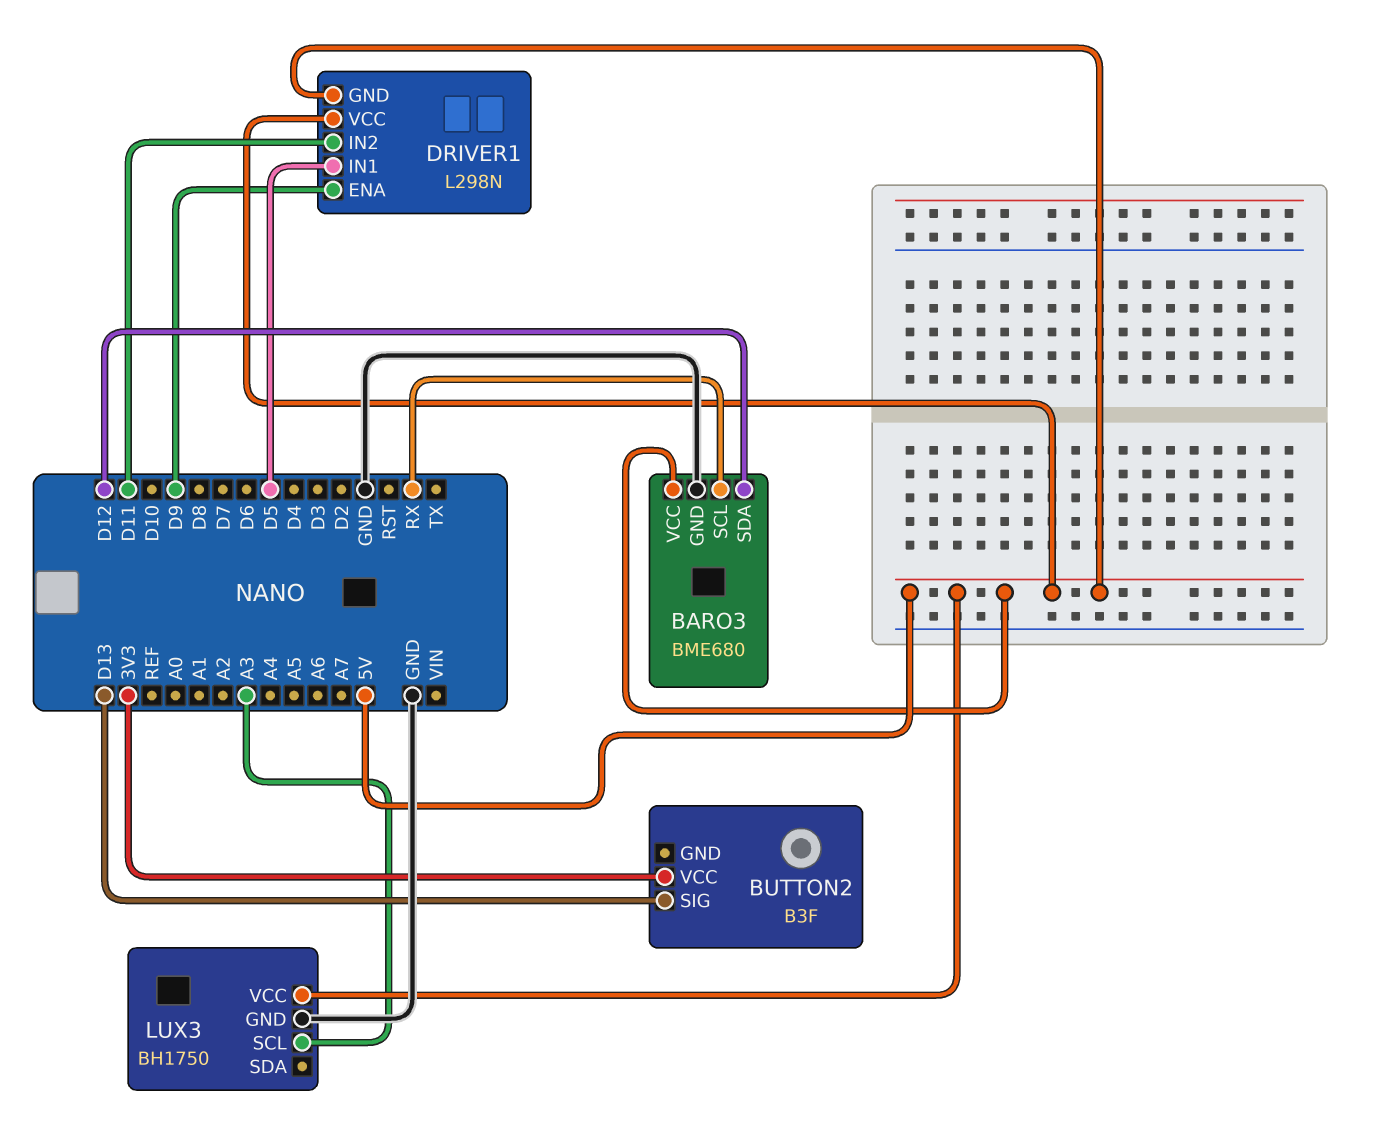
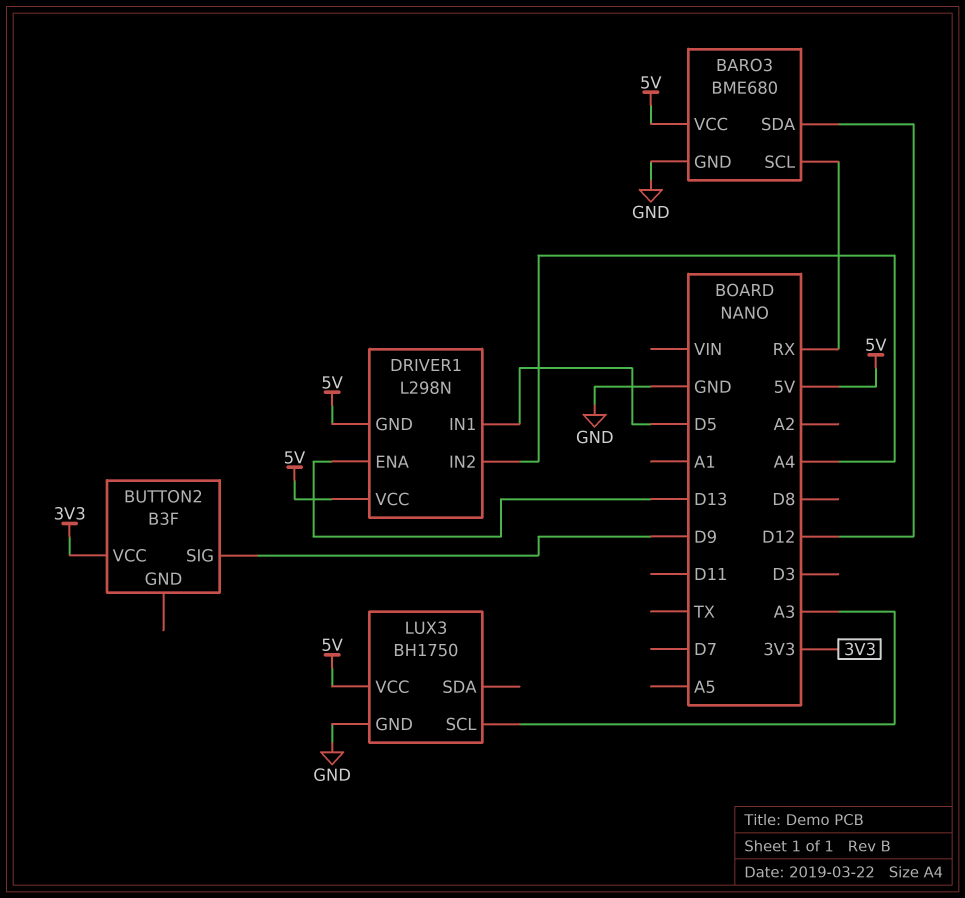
BUTTON2 pin SIG: D13 -> D9
DRIVER1 pin ENA: D9 -> D13
DRIVER1 pin IN2: D11 -> A4

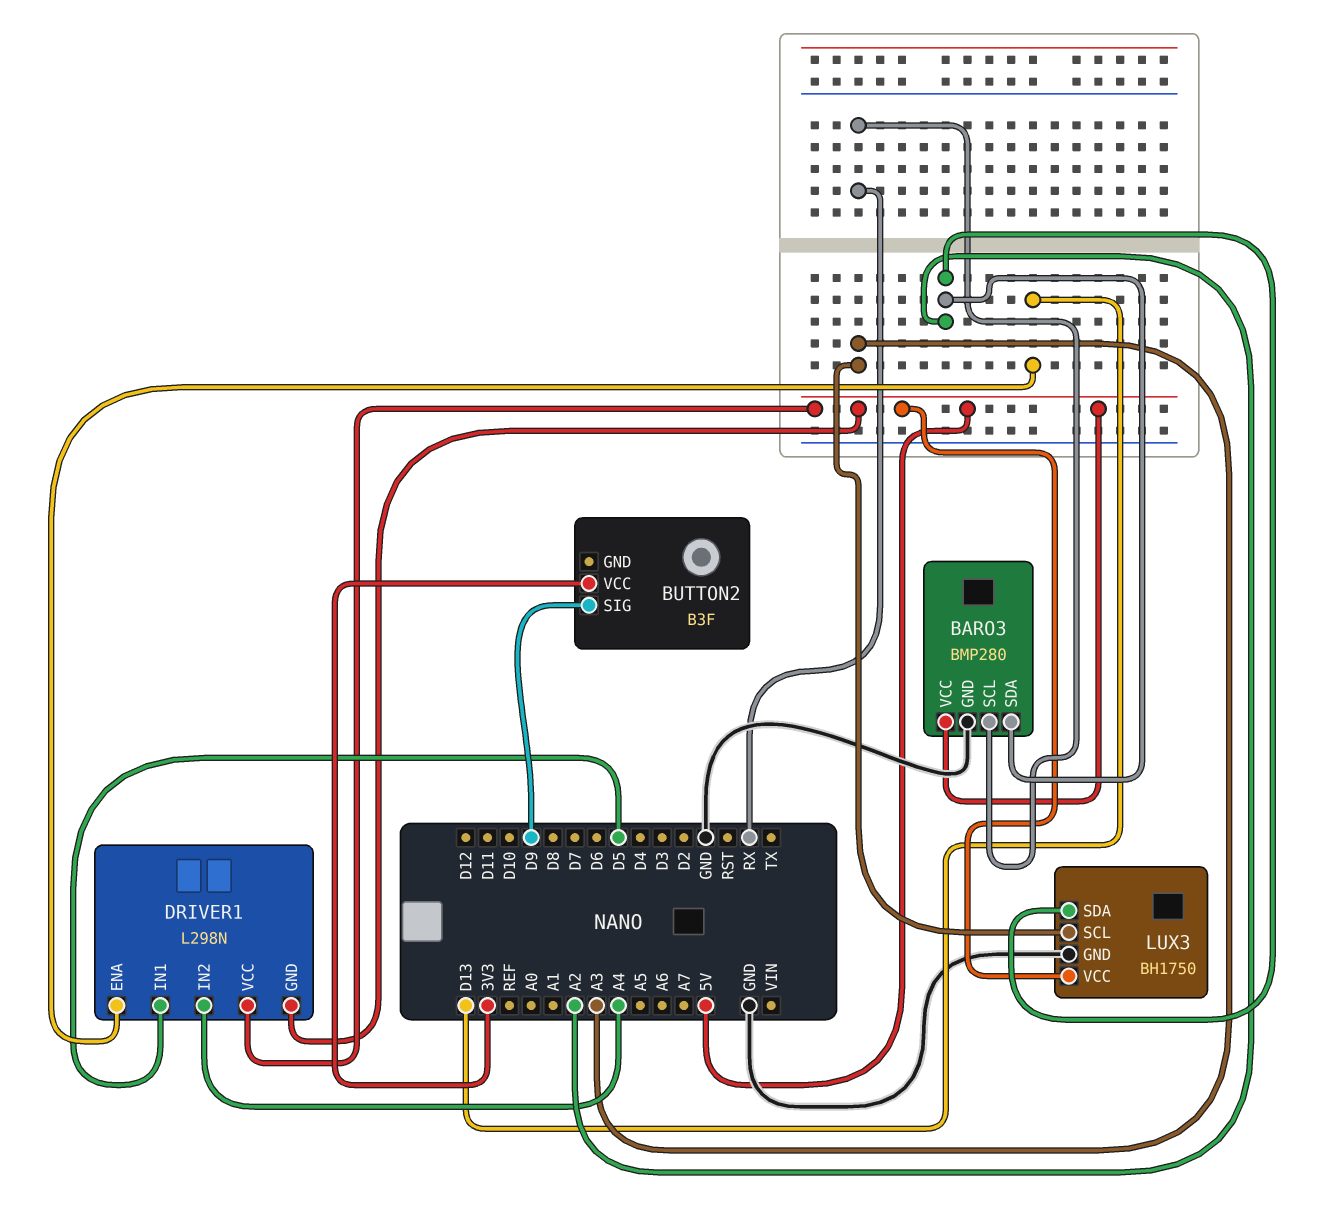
BARO3: BME680 -> BMP280
BARO3 pin SDA: D12 -> A2
LUX3 pin SDA: none -> A2

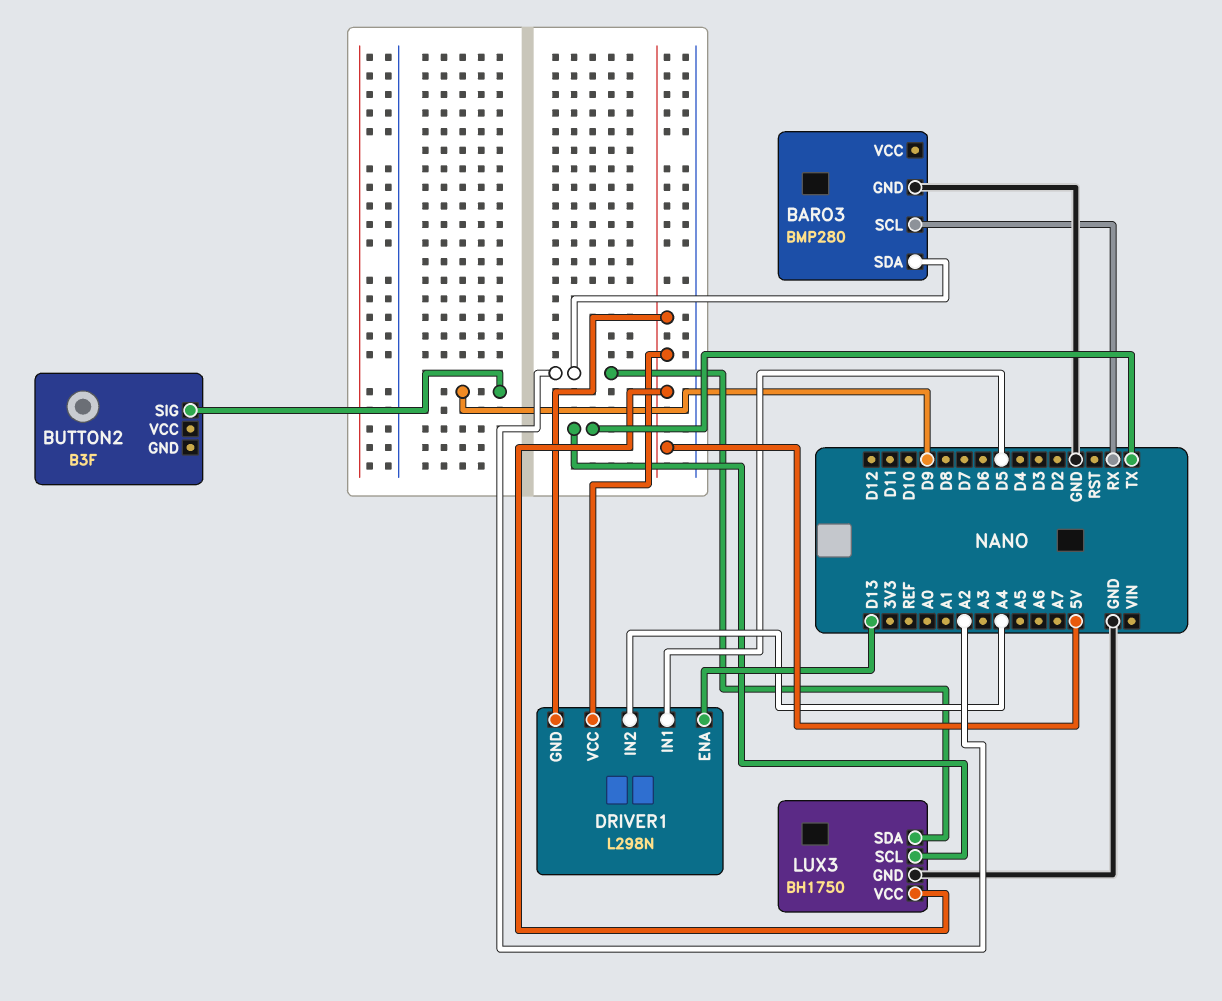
BARO3 pin VCC: 5V -> none
BUTTON2 pin VCC: 3V3 -> none
LUX3 pin SCL: A3 -> TX

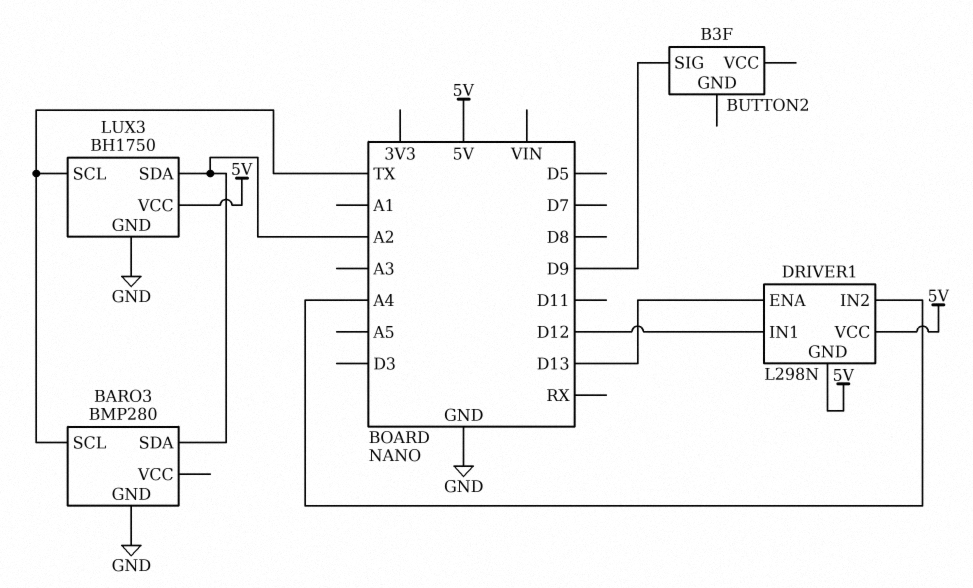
BARO3 pin SCL: RX -> TX
DRIVER1 pin IN1: D5 -> D12

